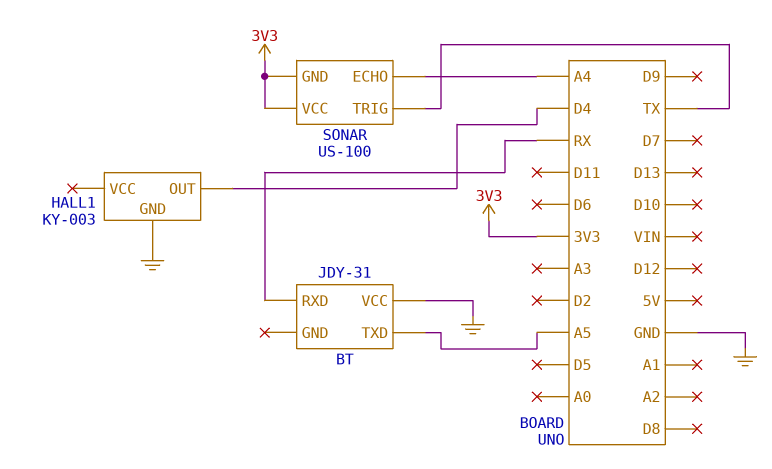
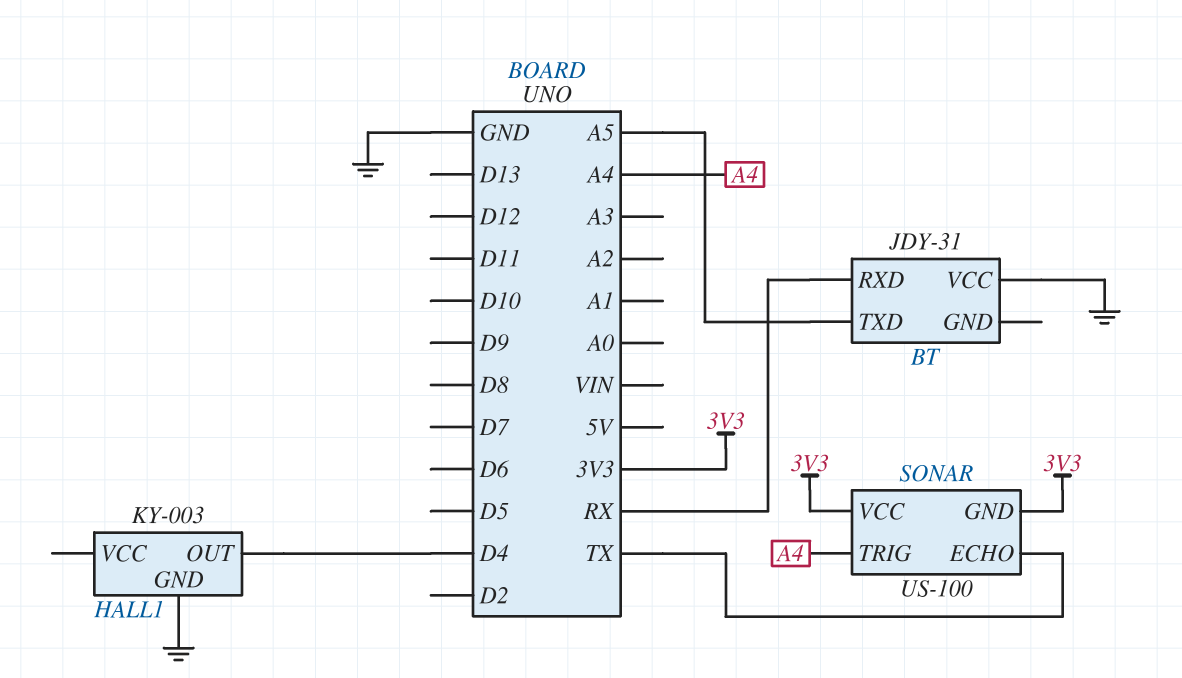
SONAR pin ECHO: A4 -> TX
SONAR pin TRIG: TX -> A4

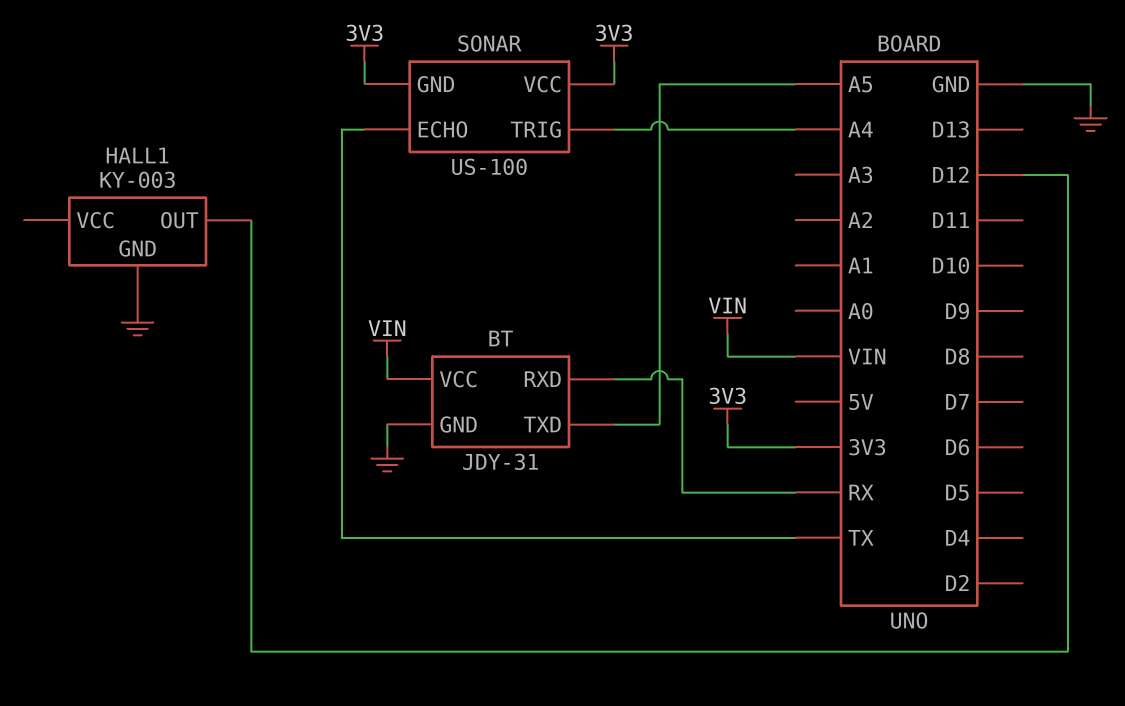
BT pin GND: none -> GND
BT pin VCC: GND -> VIN
HALL1 pin OUT: D4 -> D12

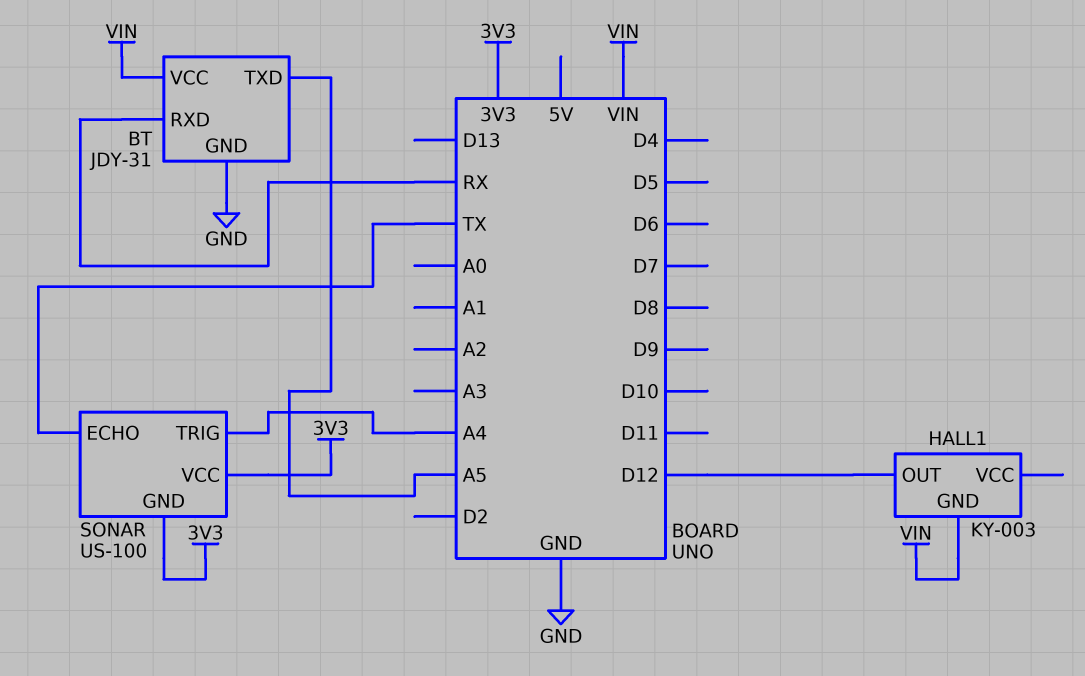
HALL1 pin GND: GND -> VIN

